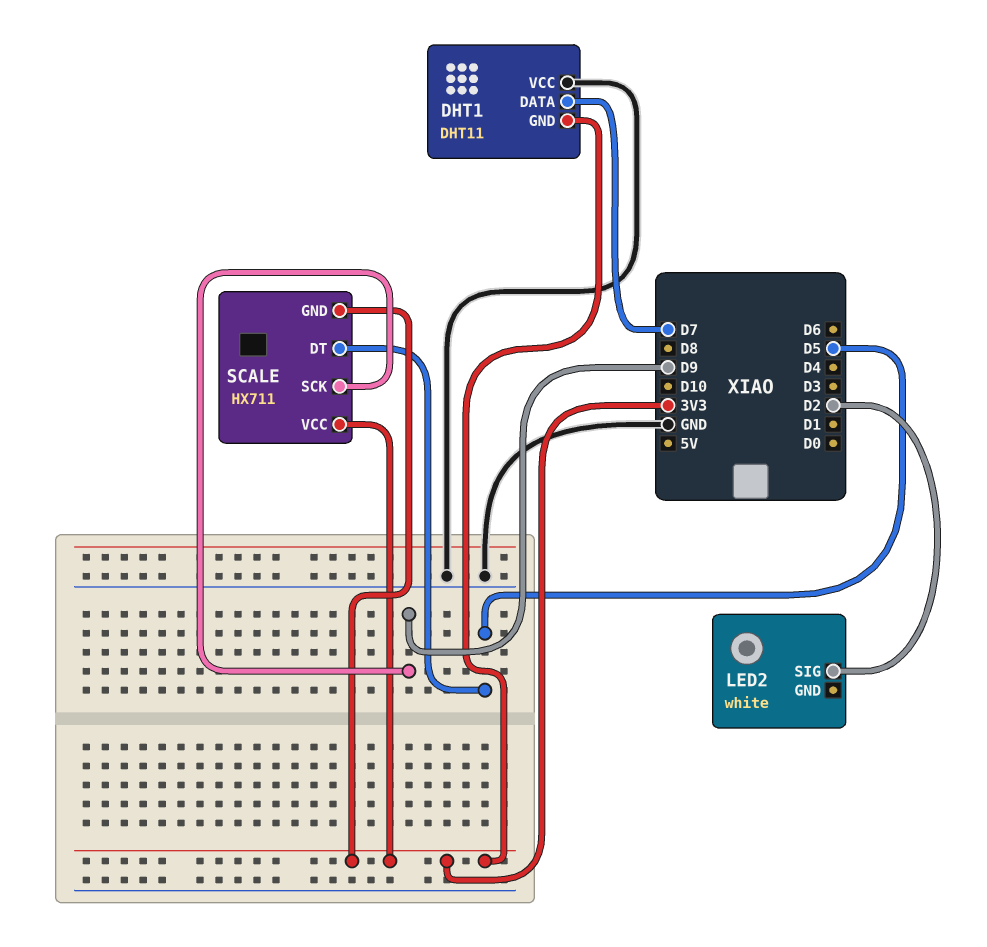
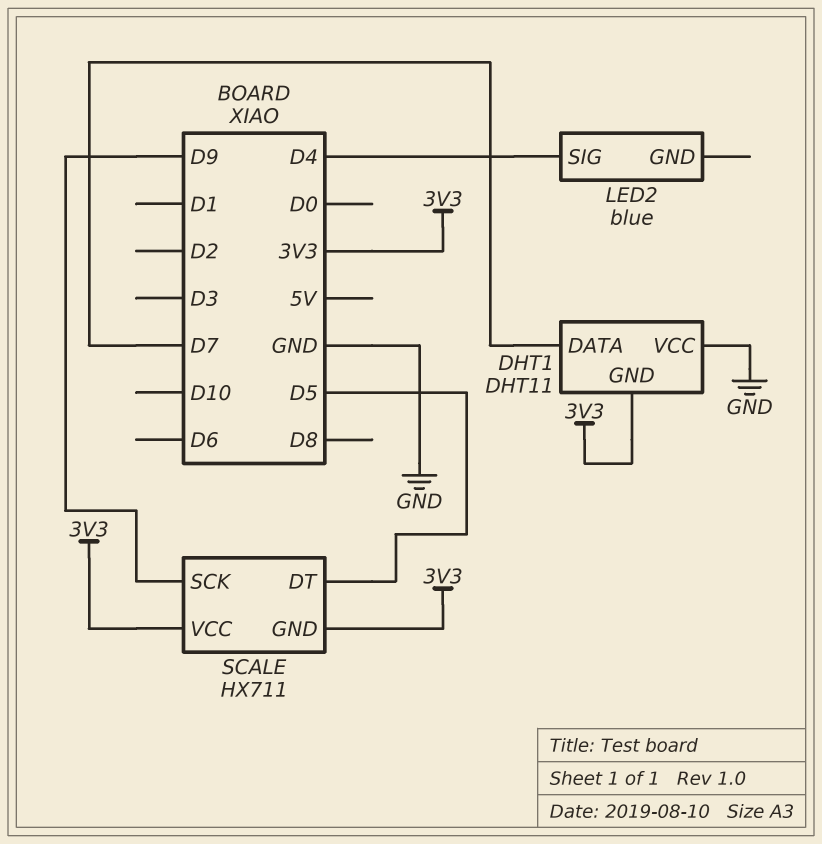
LED2: white -> blue
LED2 pin SIG: D2 -> D4

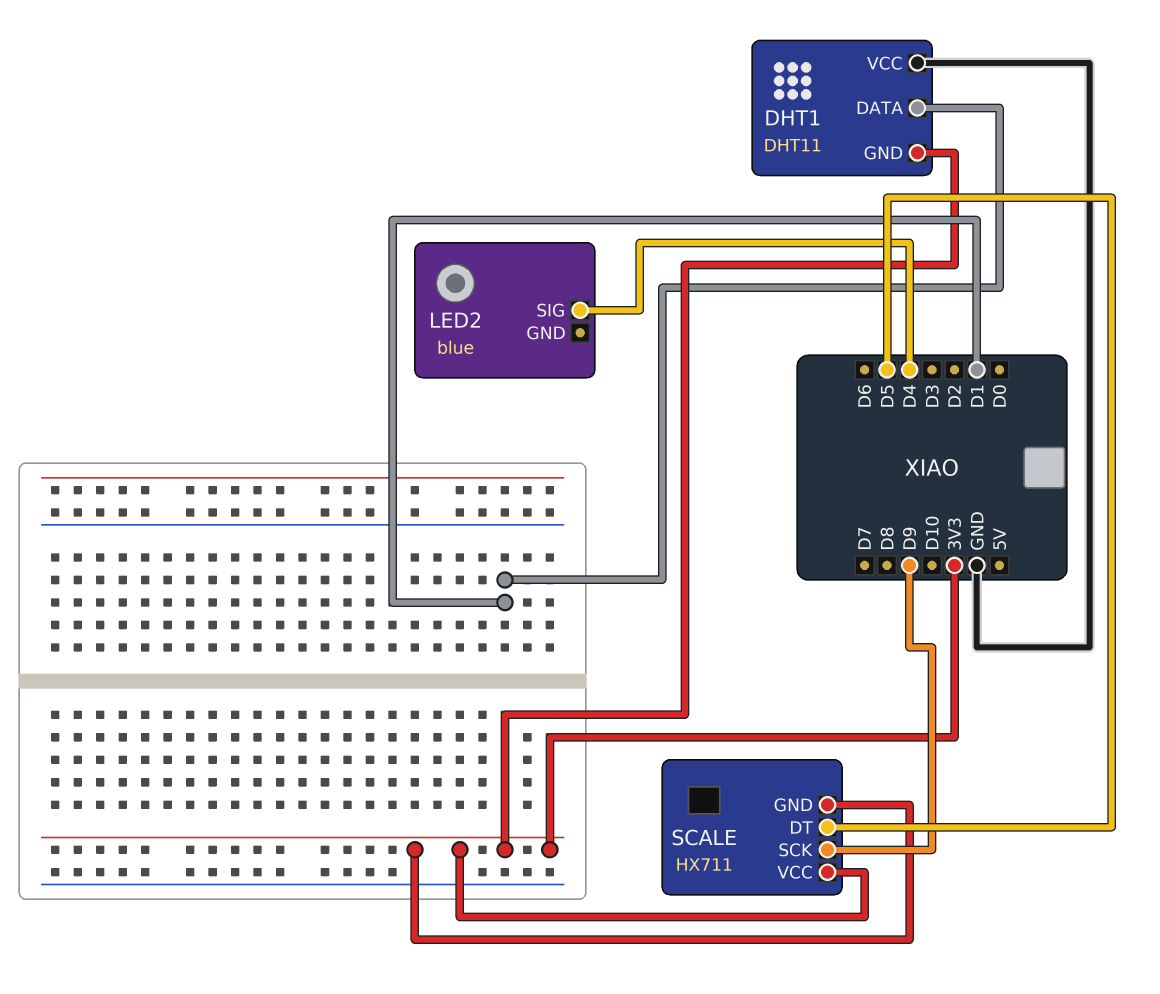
DHT1 pin DATA: D7 -> D1

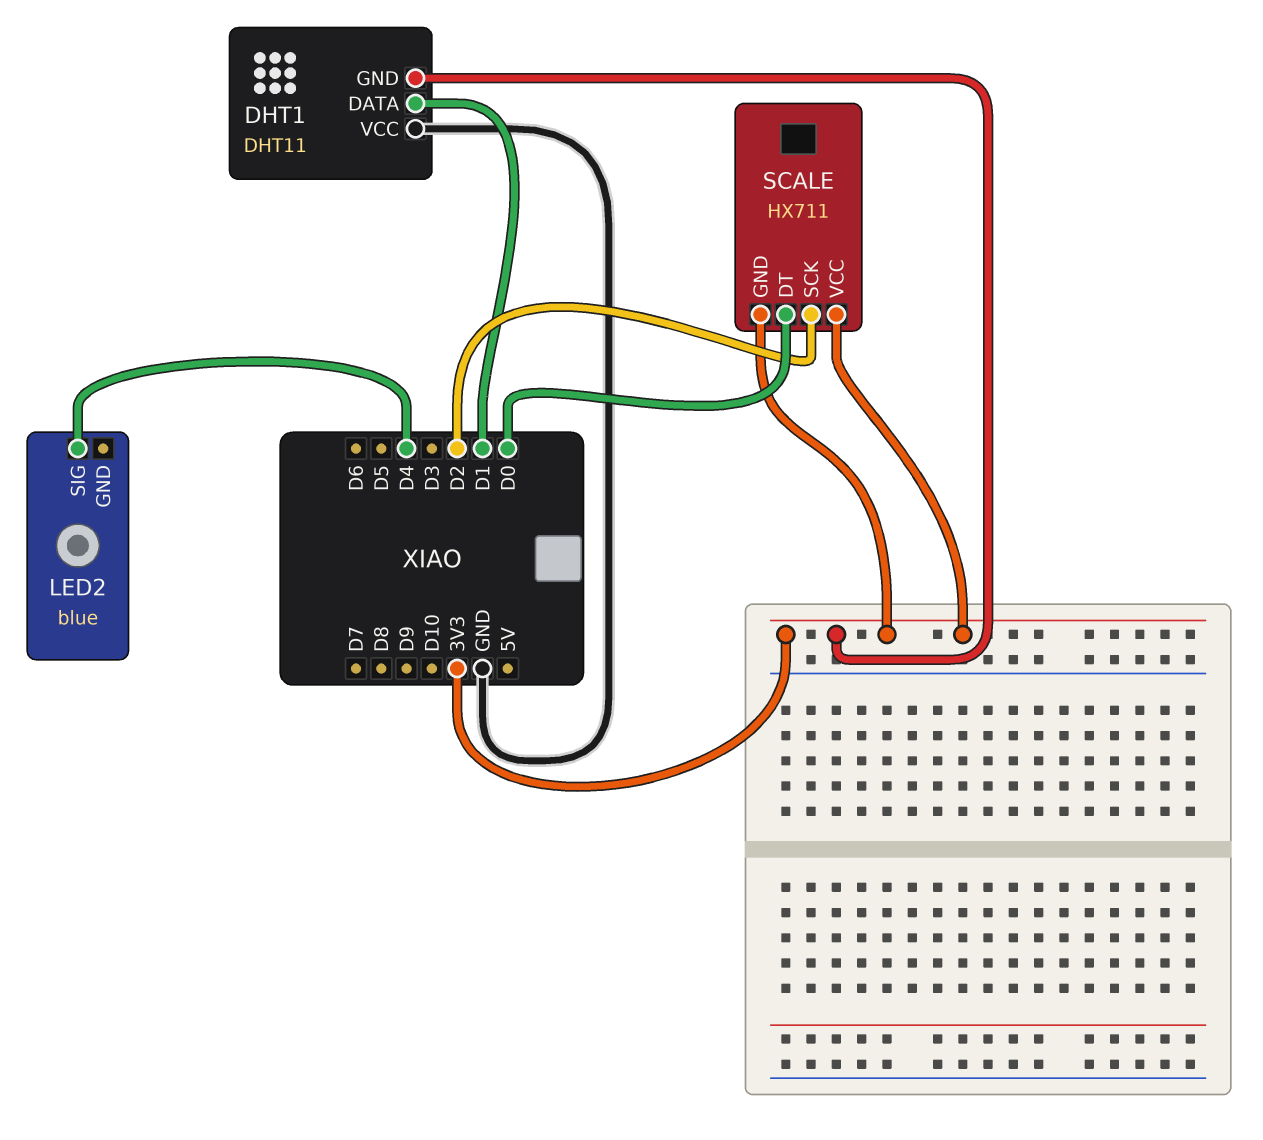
SCALE pin DT: D5 -> D0
SCALE pin SCK: D9 -> D2

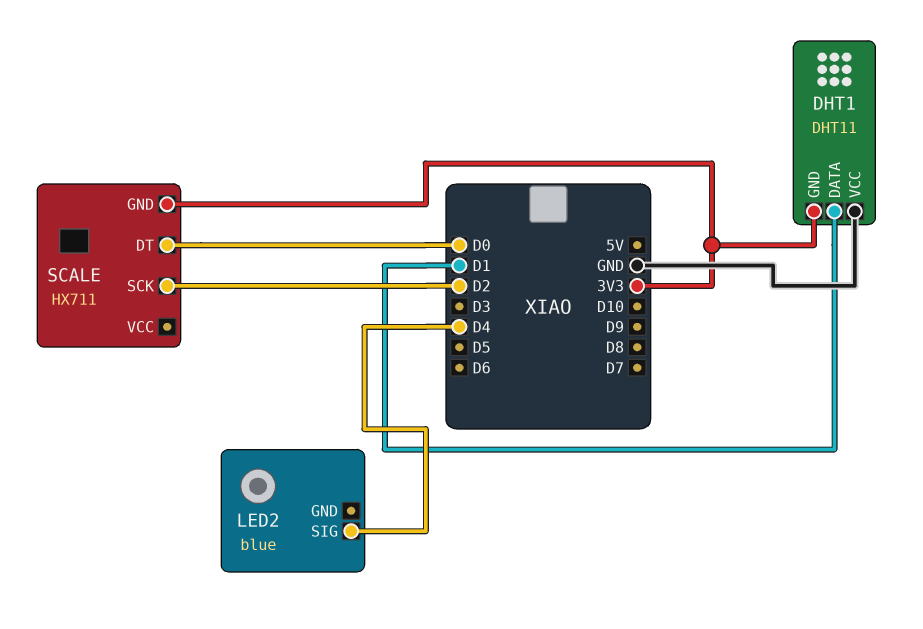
SCALE pin VCC: 3V3 -> none

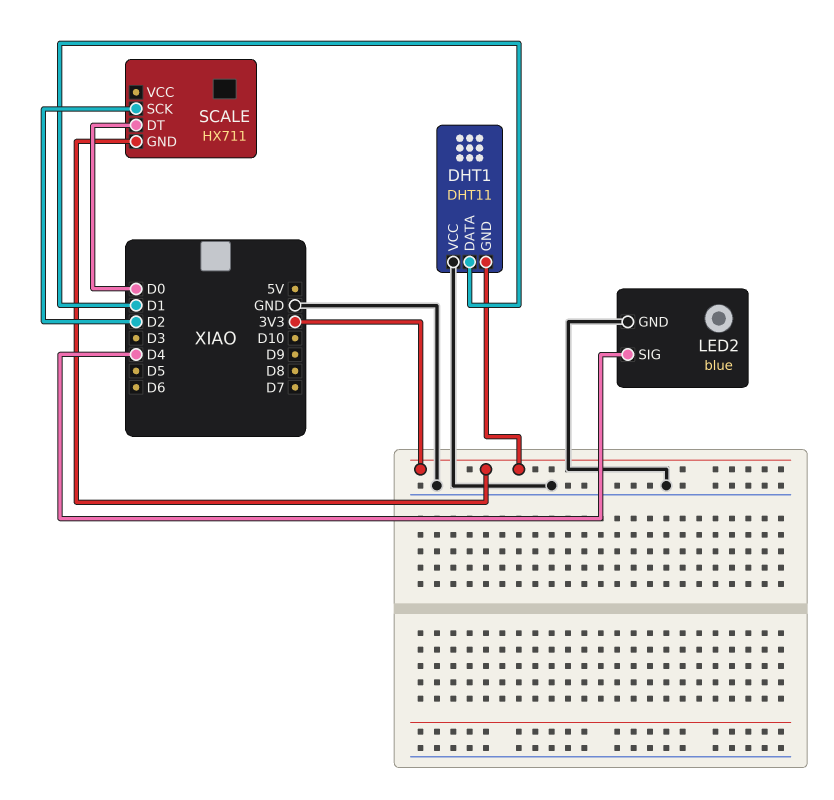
LED2 pin GND: none -> GND

